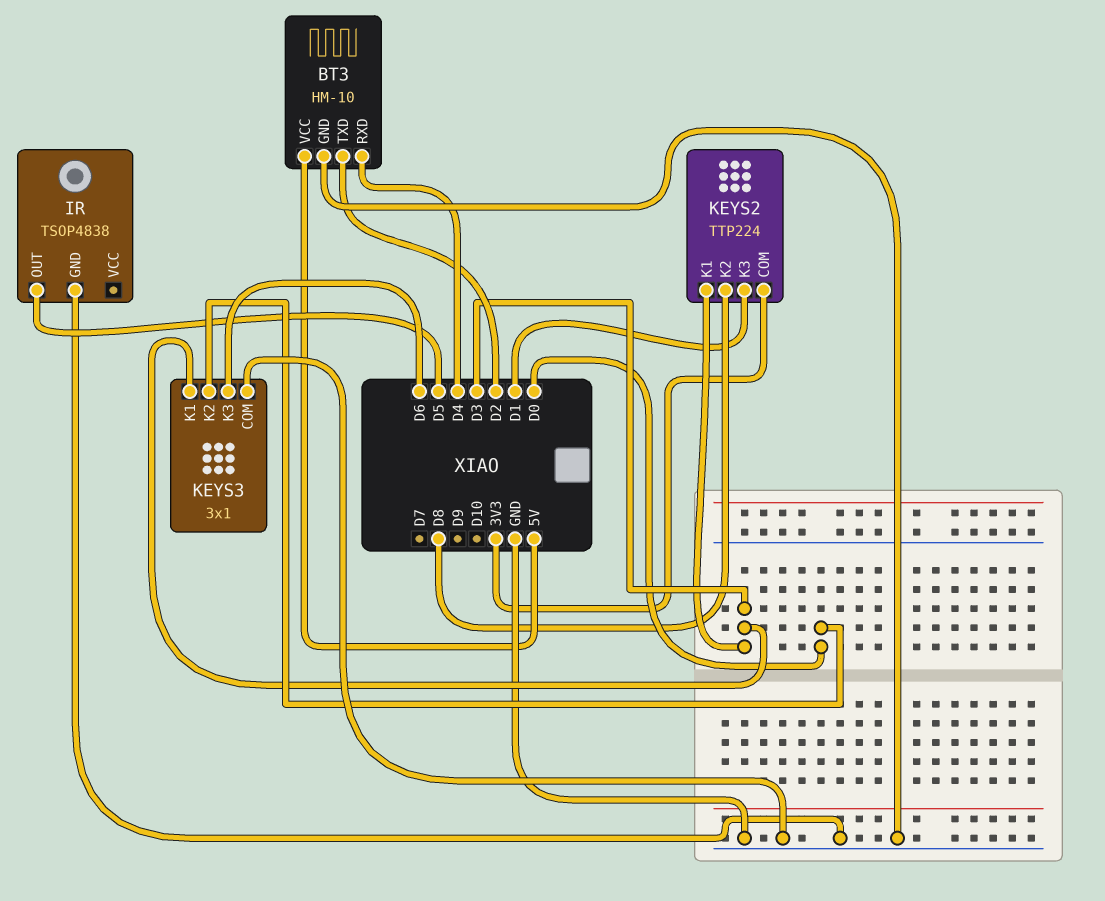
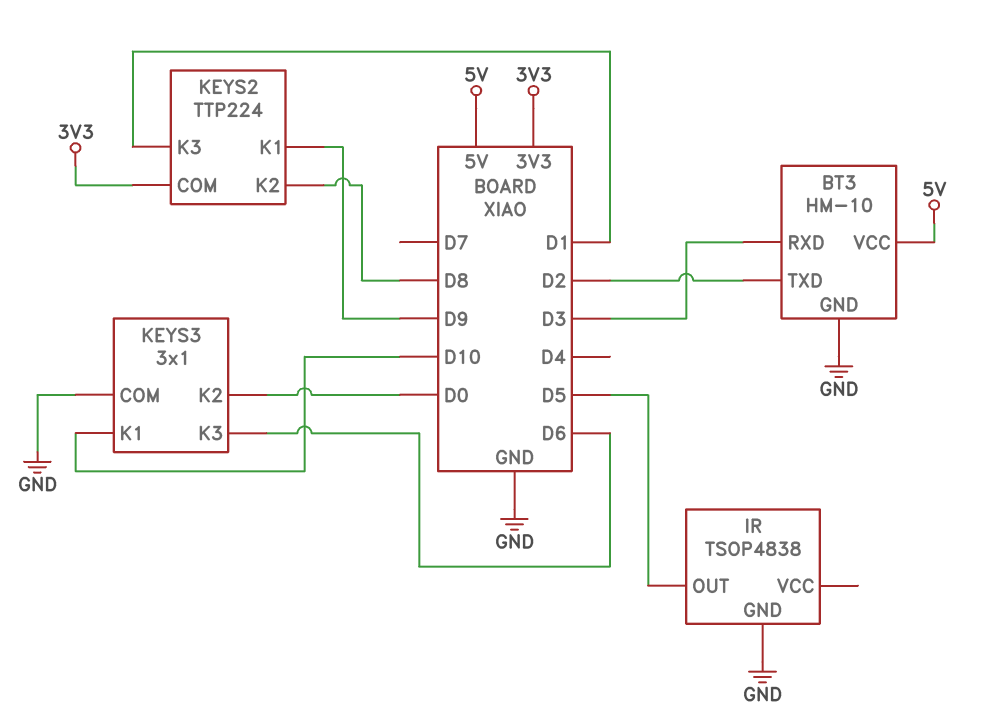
BT3 pin RXD: D4 -> D3
KEYS2 pin K1: D3 -> D9
KEYS3 pin K1: D3 -> D10

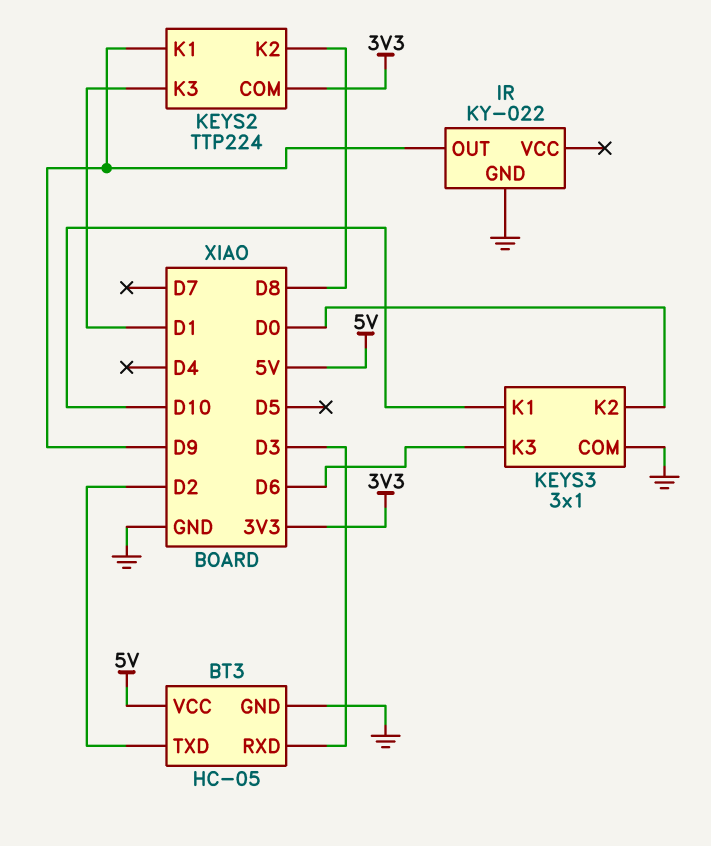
BT3: HM-10 -> HC-05
IR: TSOP4838 -> KY-022
IR pin OUT: D5 -> D9

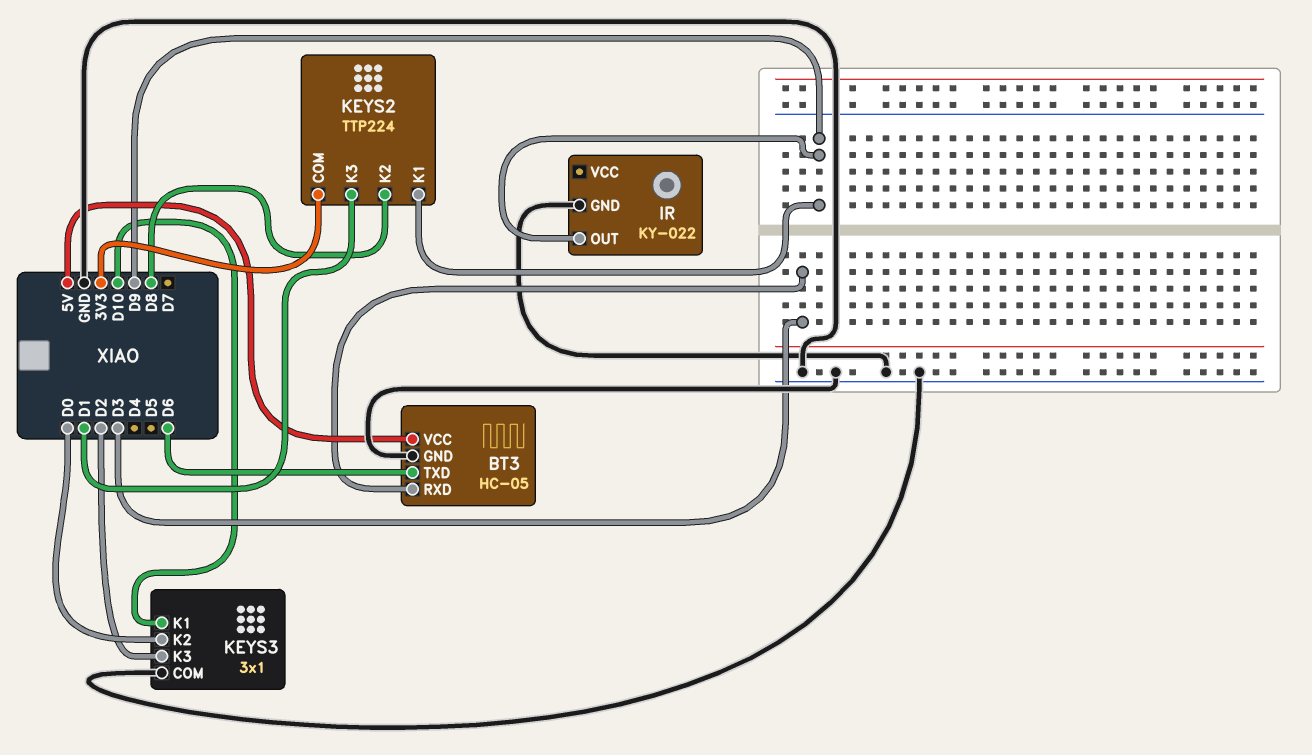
BT3 pin TXD: D2 -> D6
KEYS3 pin K3: D6 -> D2

